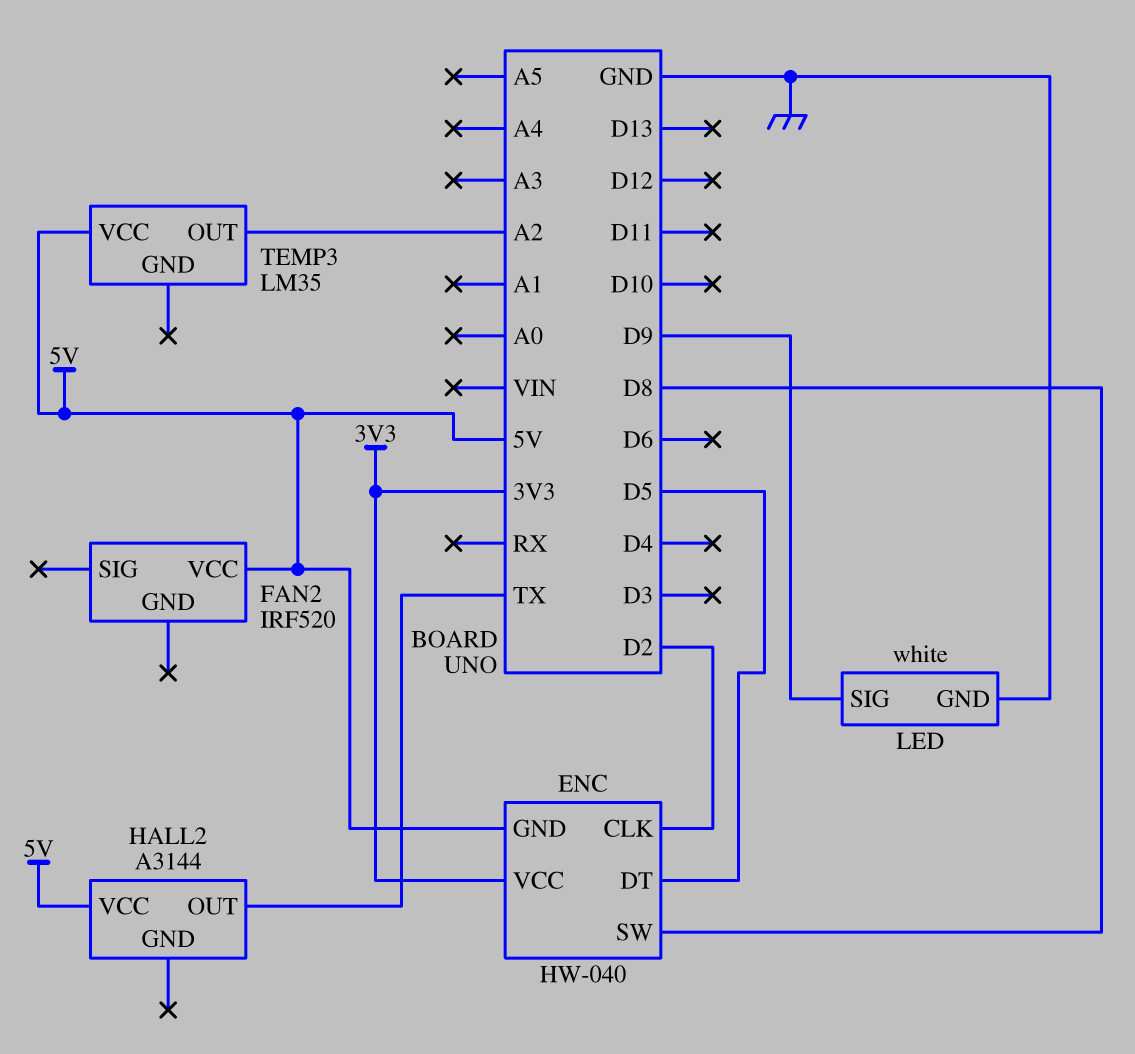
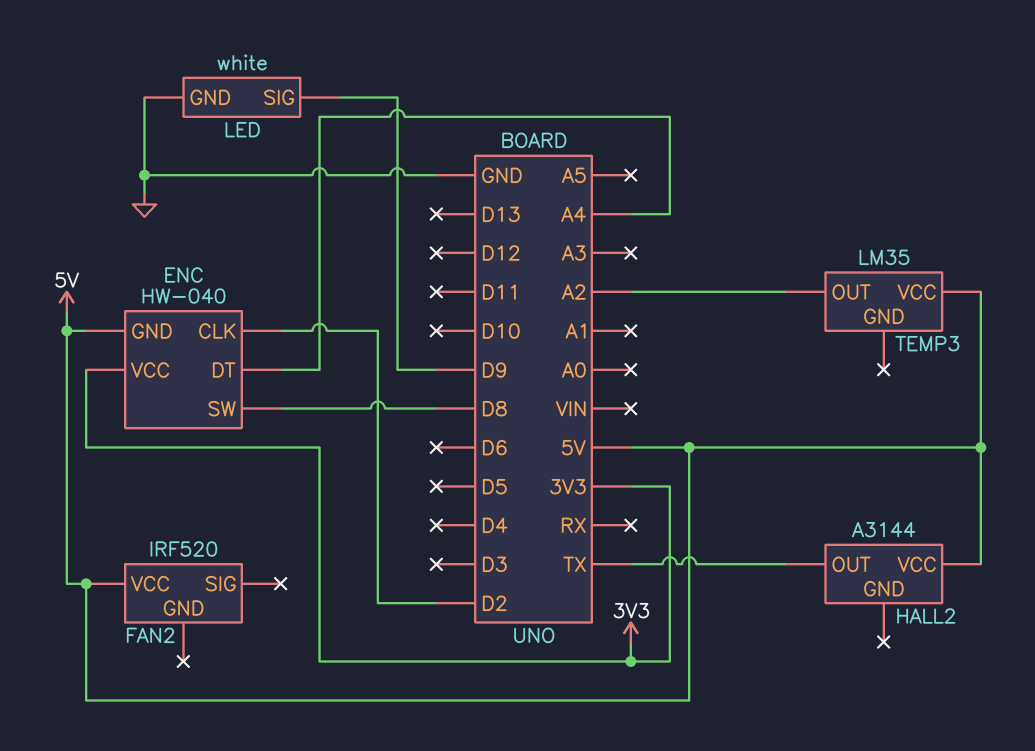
ENC pin DT: D5 -> A4

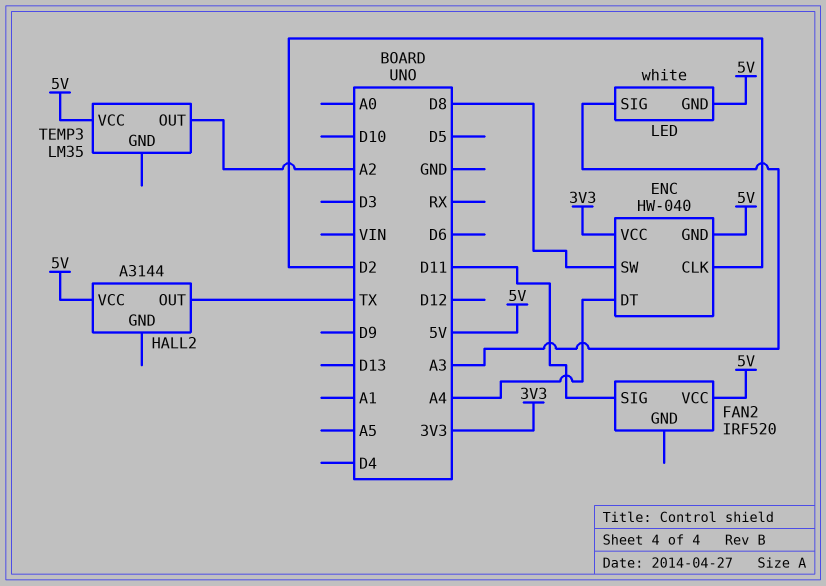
FAN2 pin SIG: none -> D11
LED pin GND: GND -> 5V
LED pin SIG: D9 -> A3

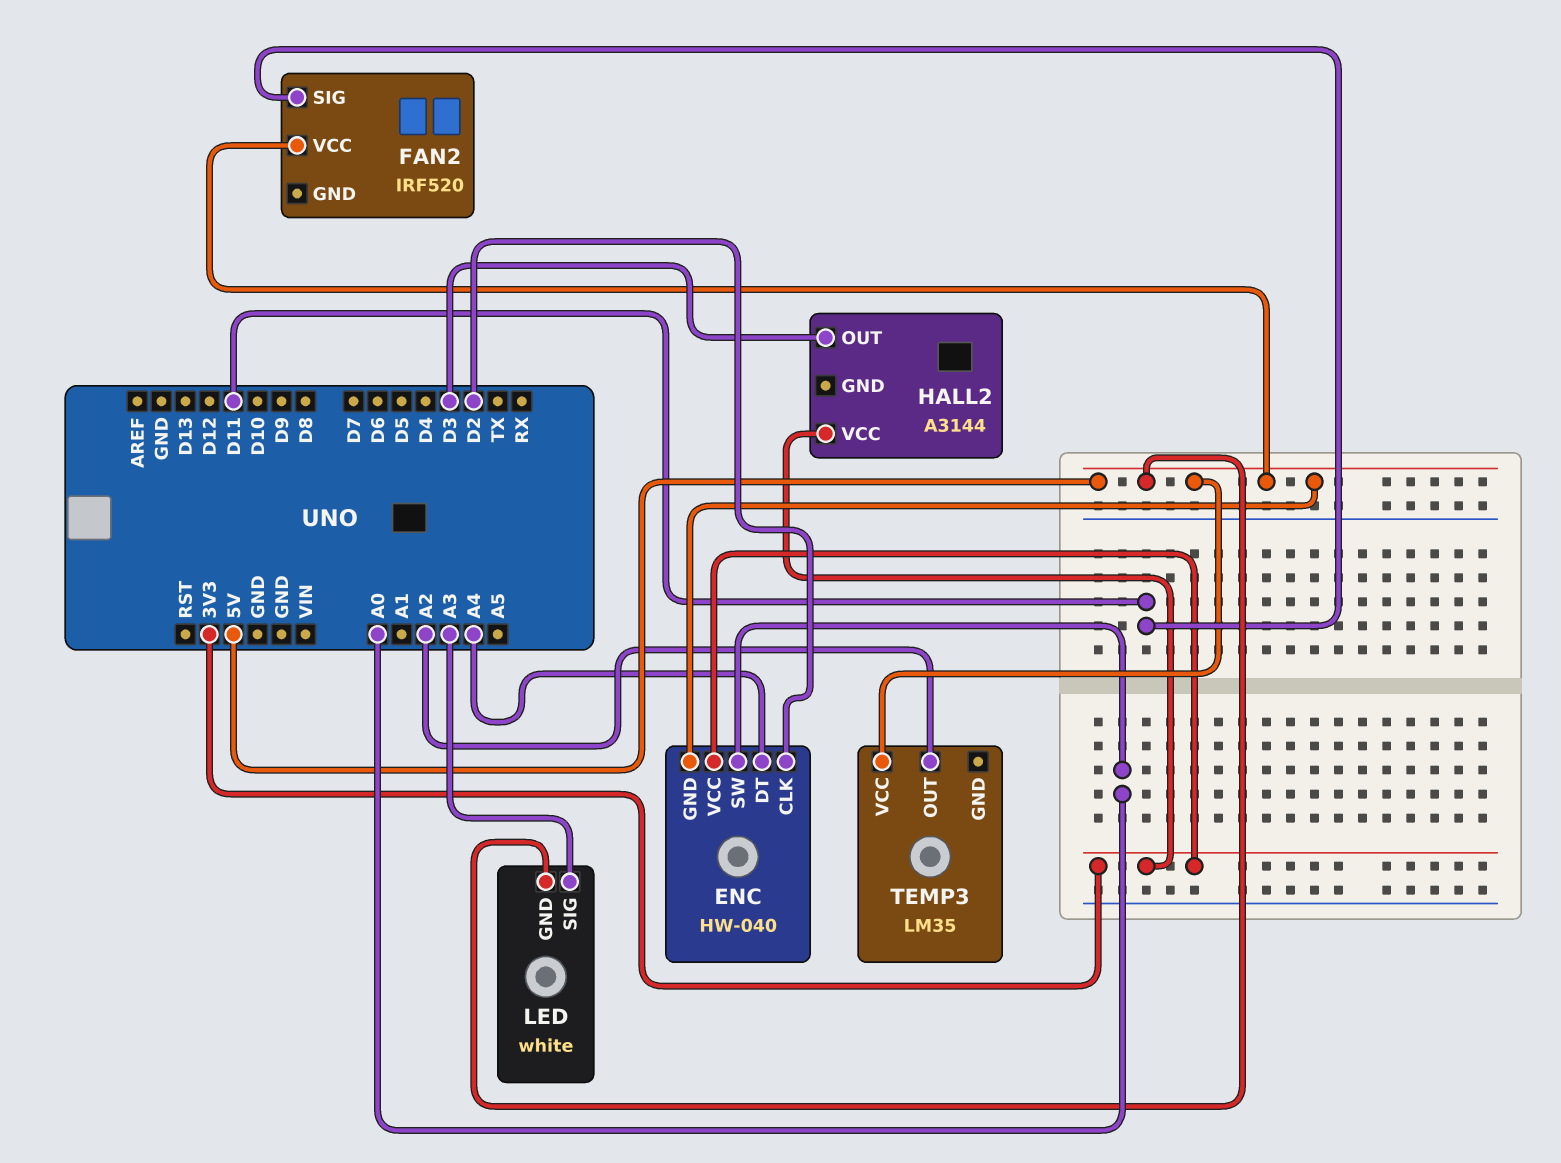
ENC pin SW: D8 -> A0
HALL2 pin OUT: TX -> D3
HALL2 pin VCC: 5V -> 3V3

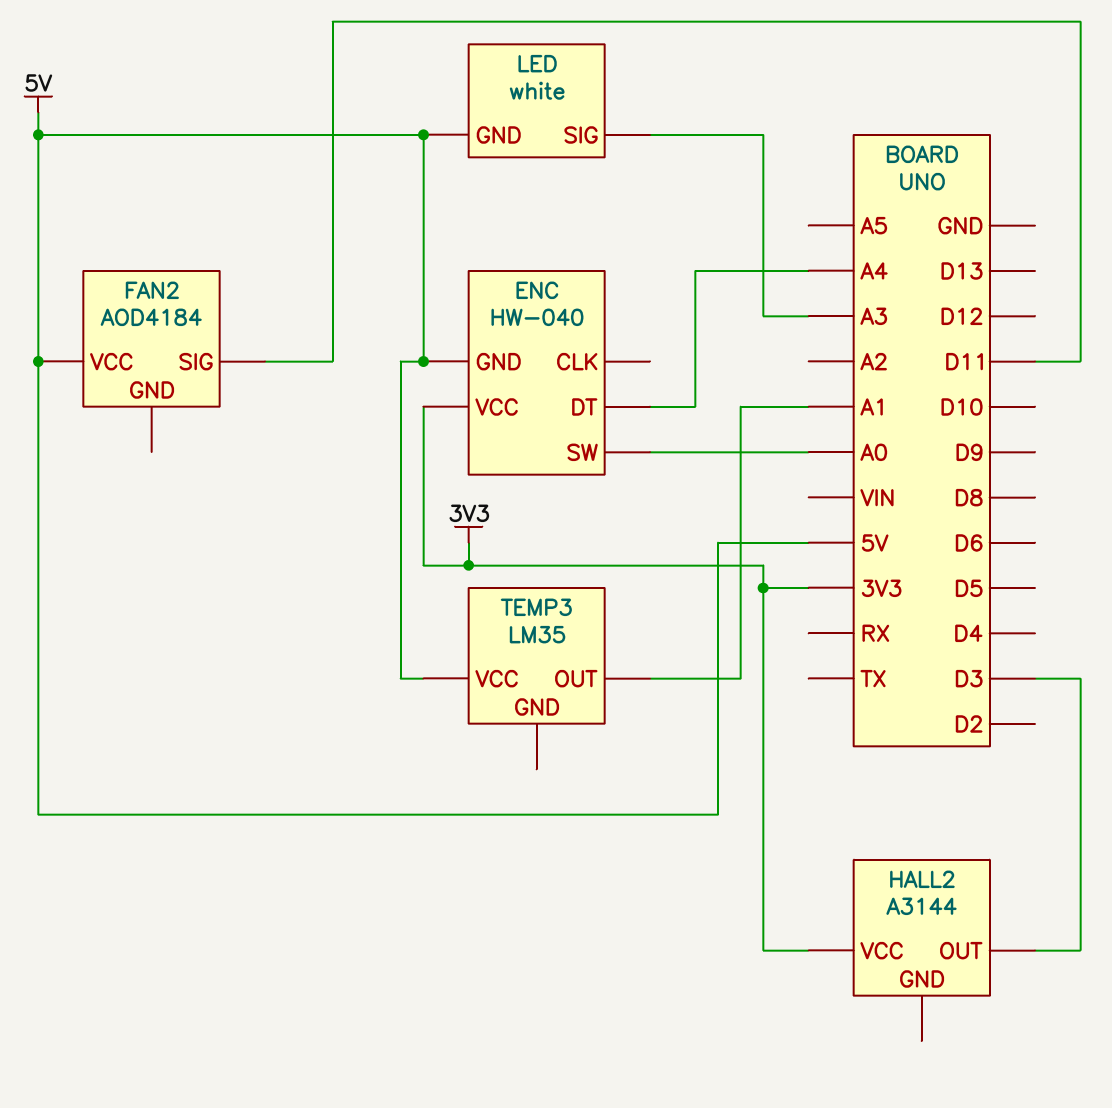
ENC pin CLK: D2 -> none
FAN2: IRF520 -> AOD4184
TEMP3 pin OUT: A2 -> A1

